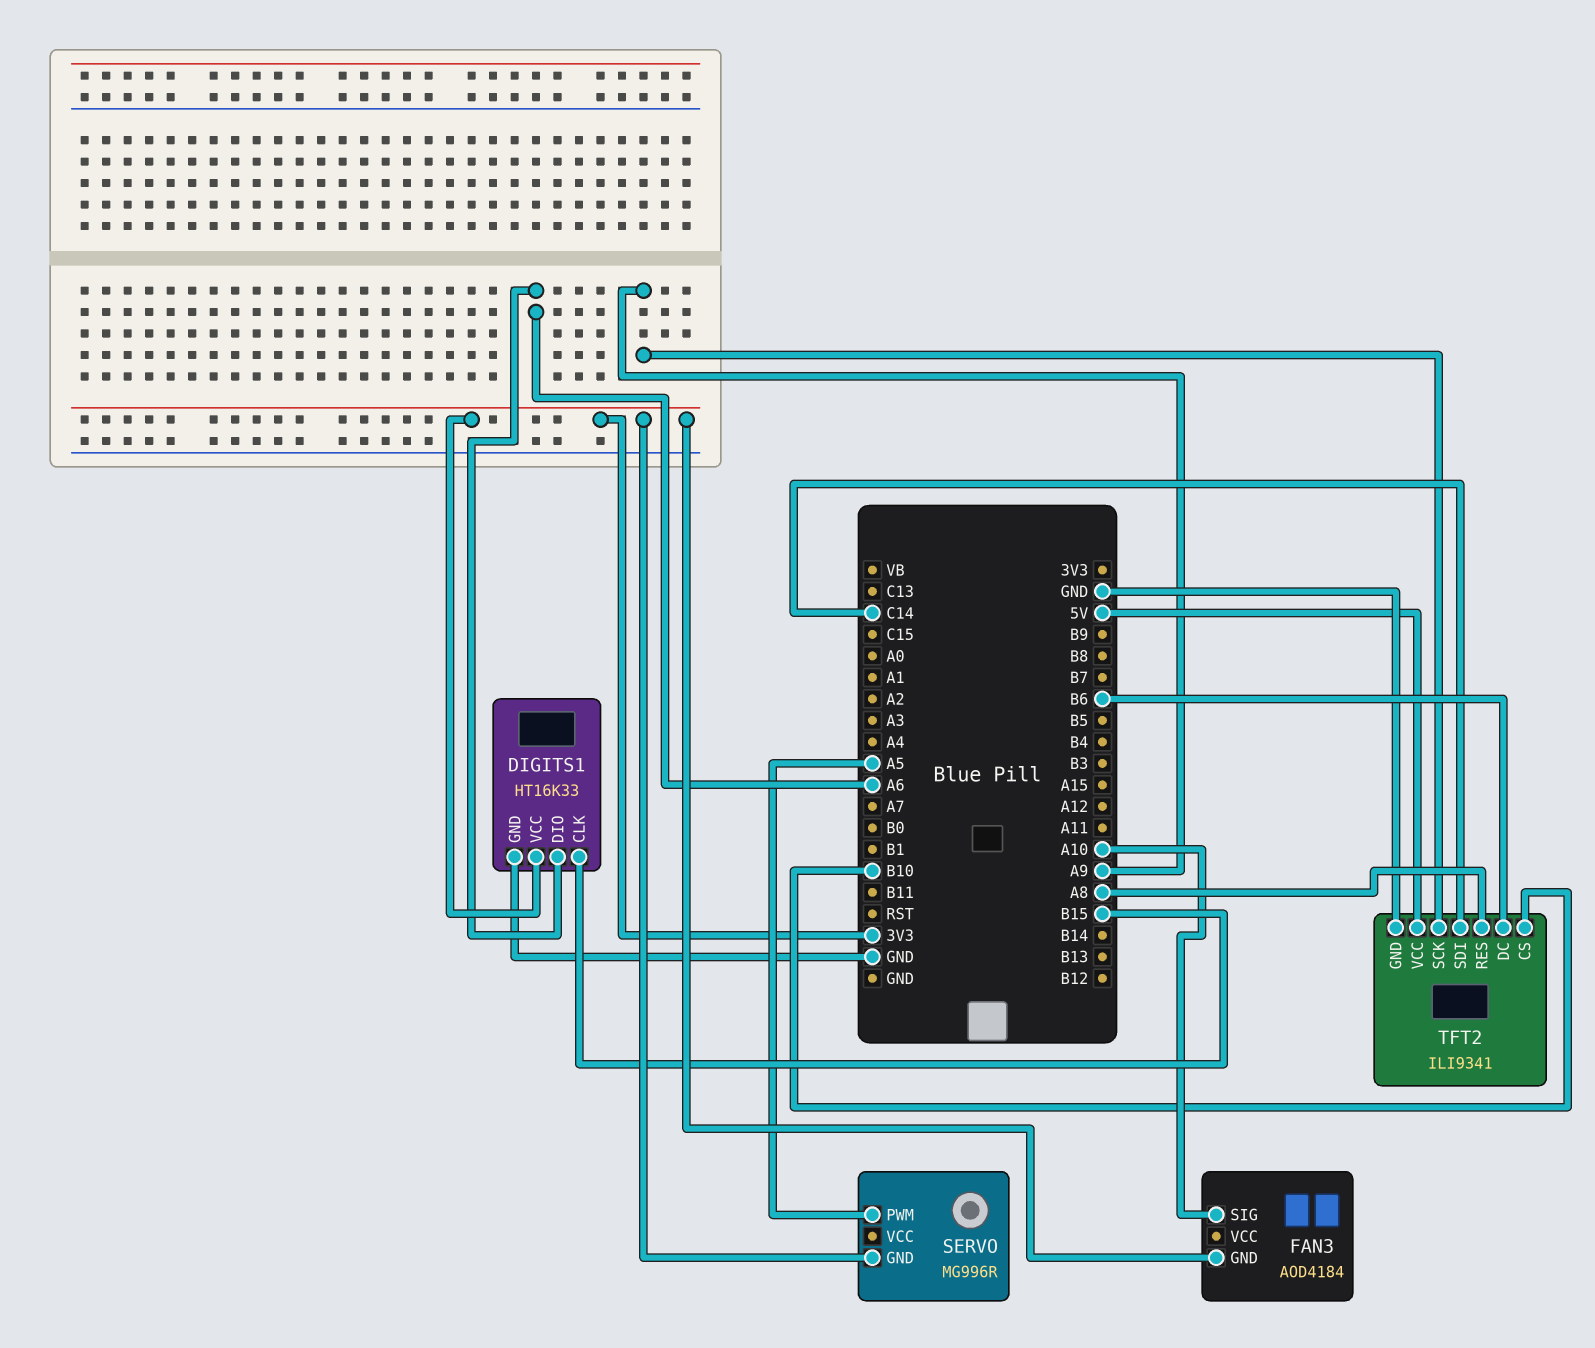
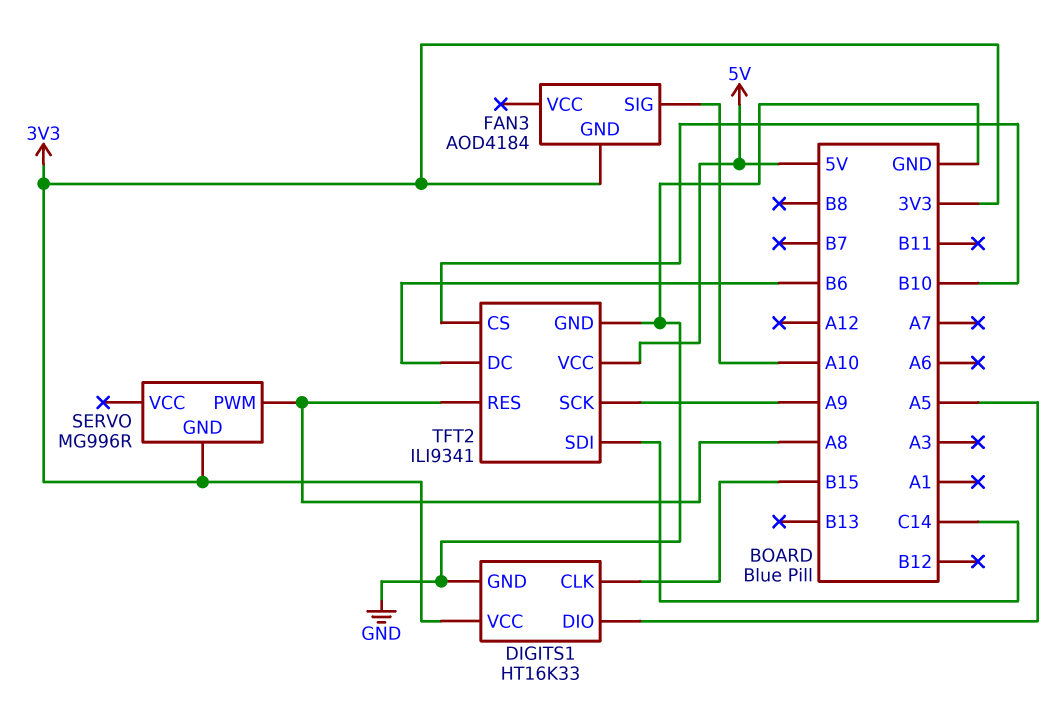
DIGITS1 pin DIO: A6 -> A5
SERVO pin PWM: A5 -> A8

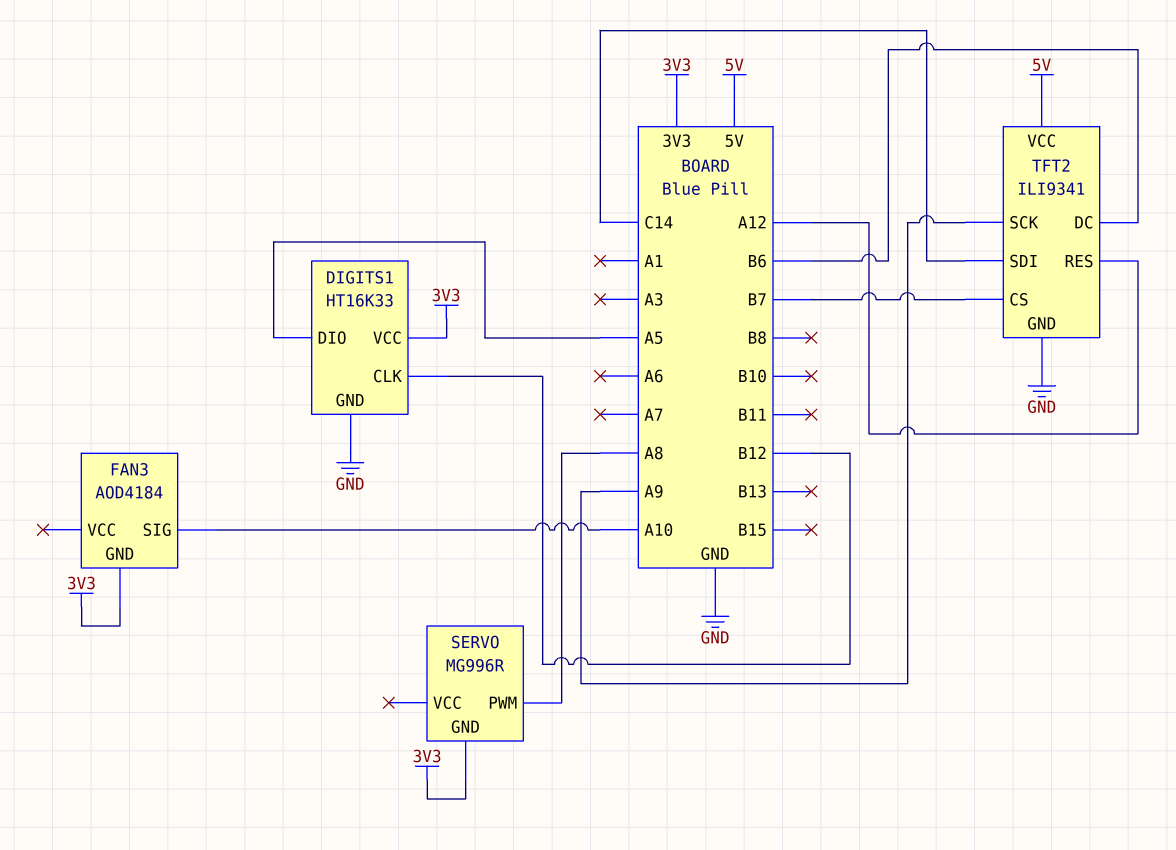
DIGITS1 pin CLK: B15 -> B12
TFT2 pin CS: B10 -> B7
TFT2 pin RES: A8 -> A12

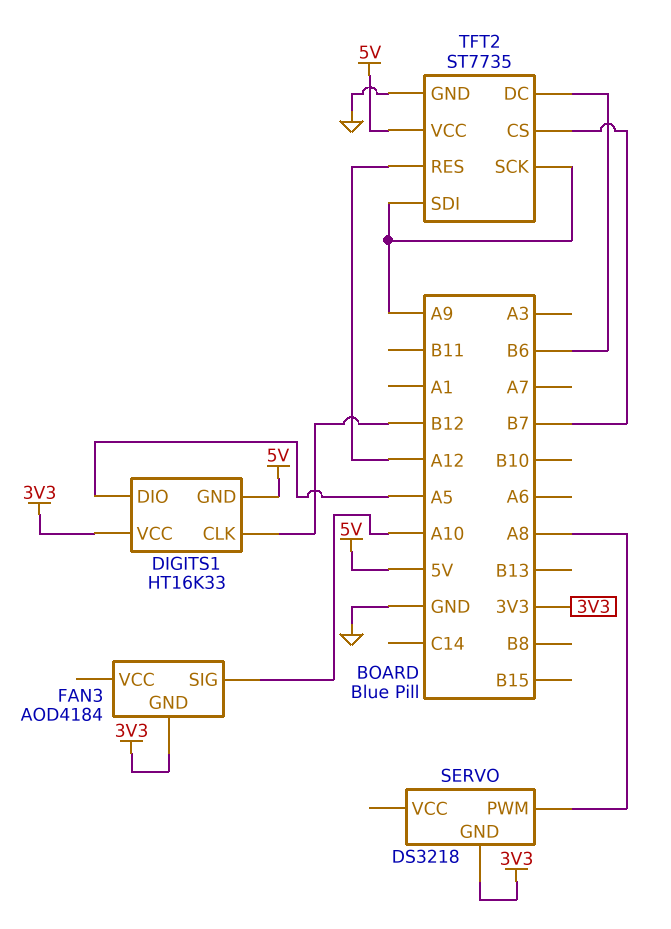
DIGITS1 pin GND: GND -> 5V
SERVO: MG996R -> DS3218
TFT2: ILI9341 -> ST7735
TFT2 pin SDI: C14 -> A9

